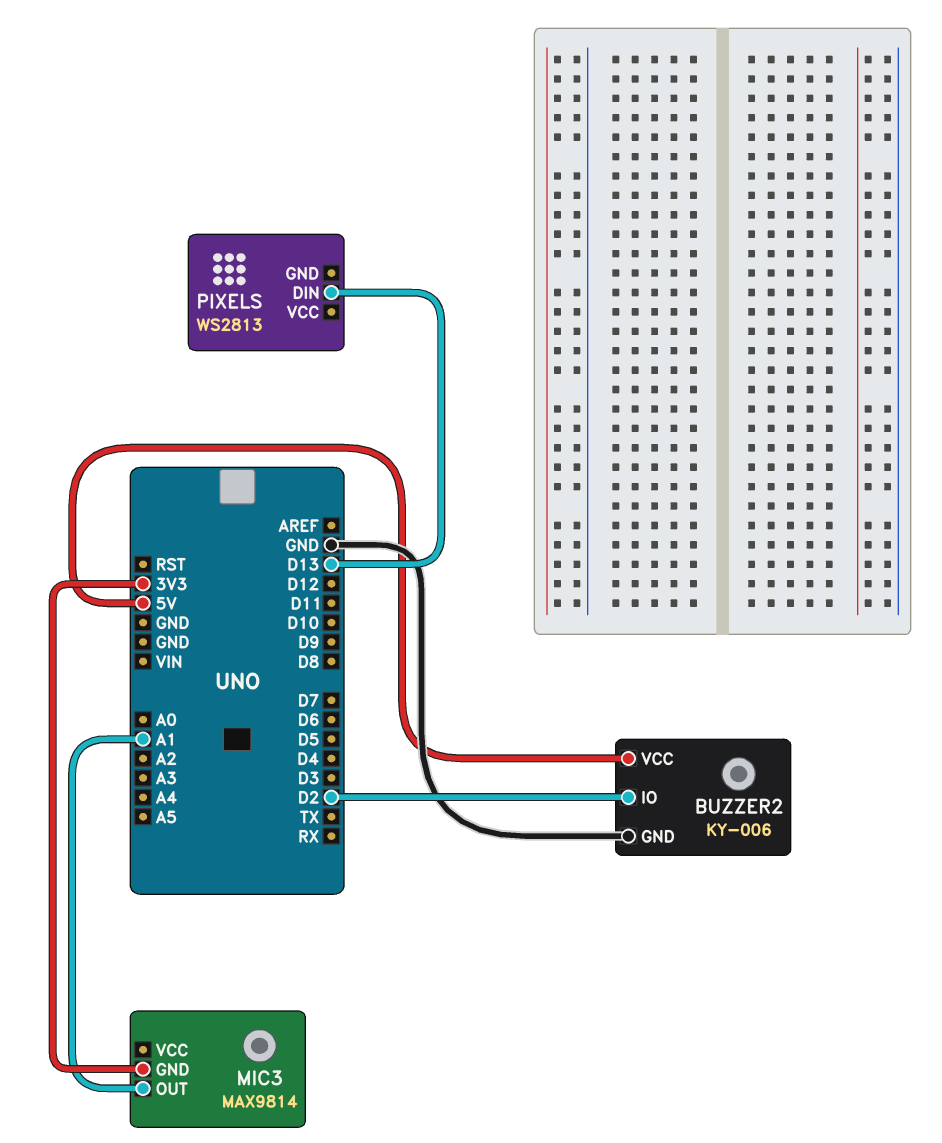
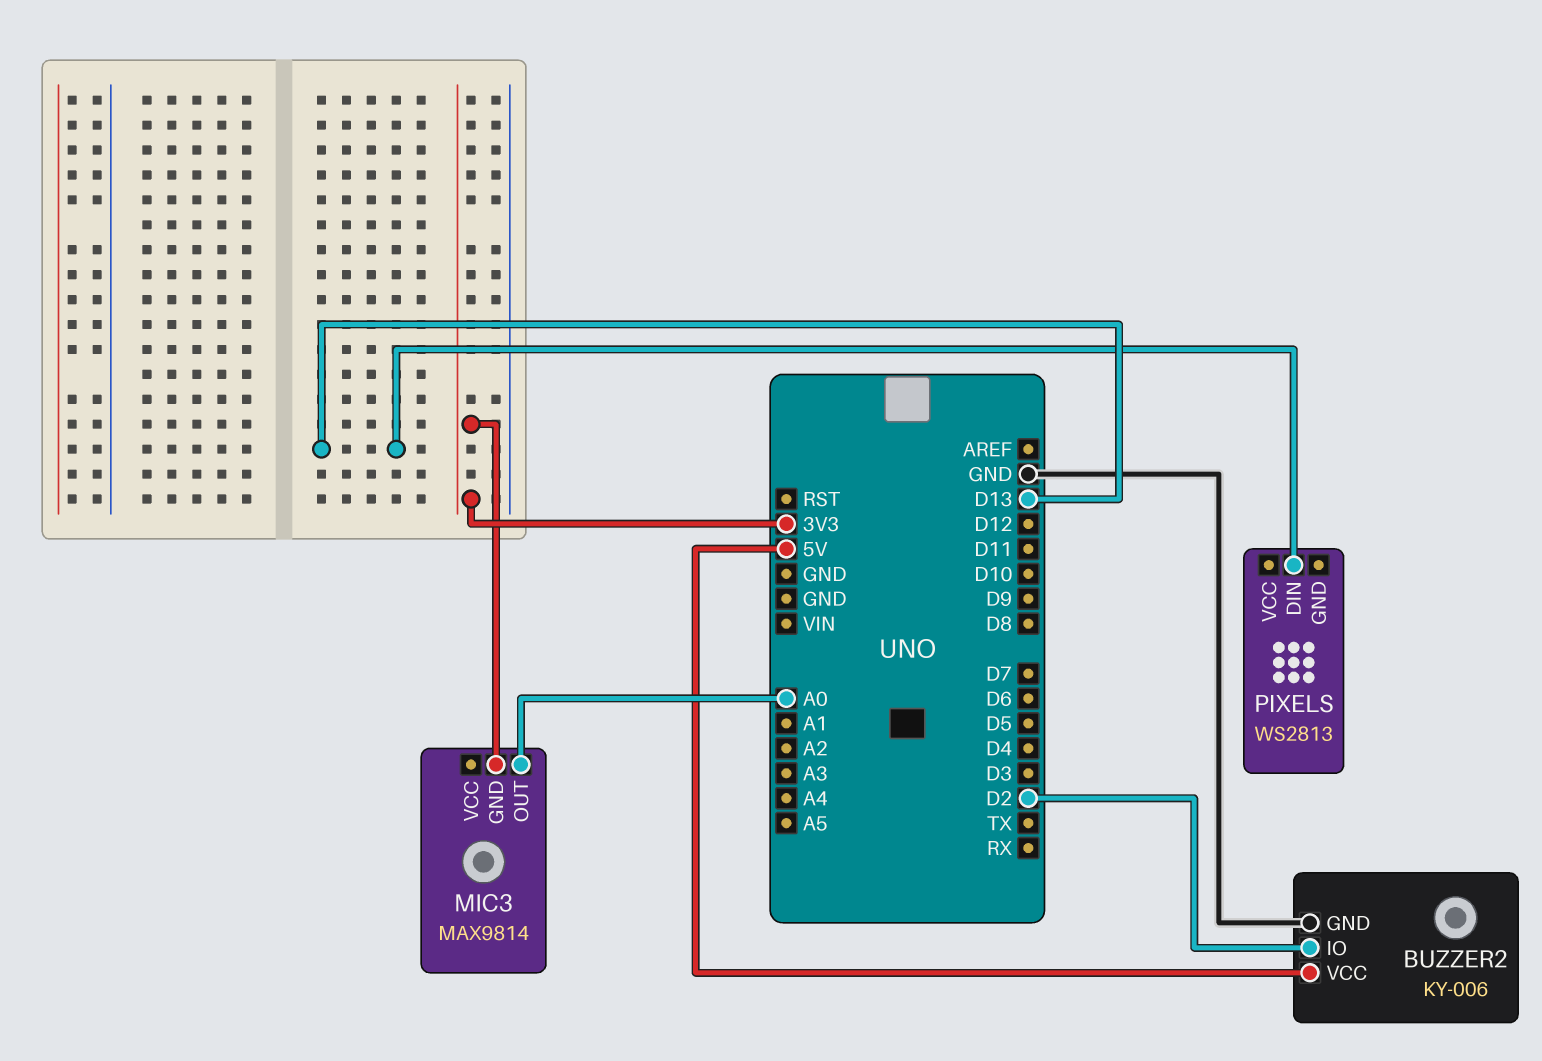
MIC3 pin OUT: A1 -> A0

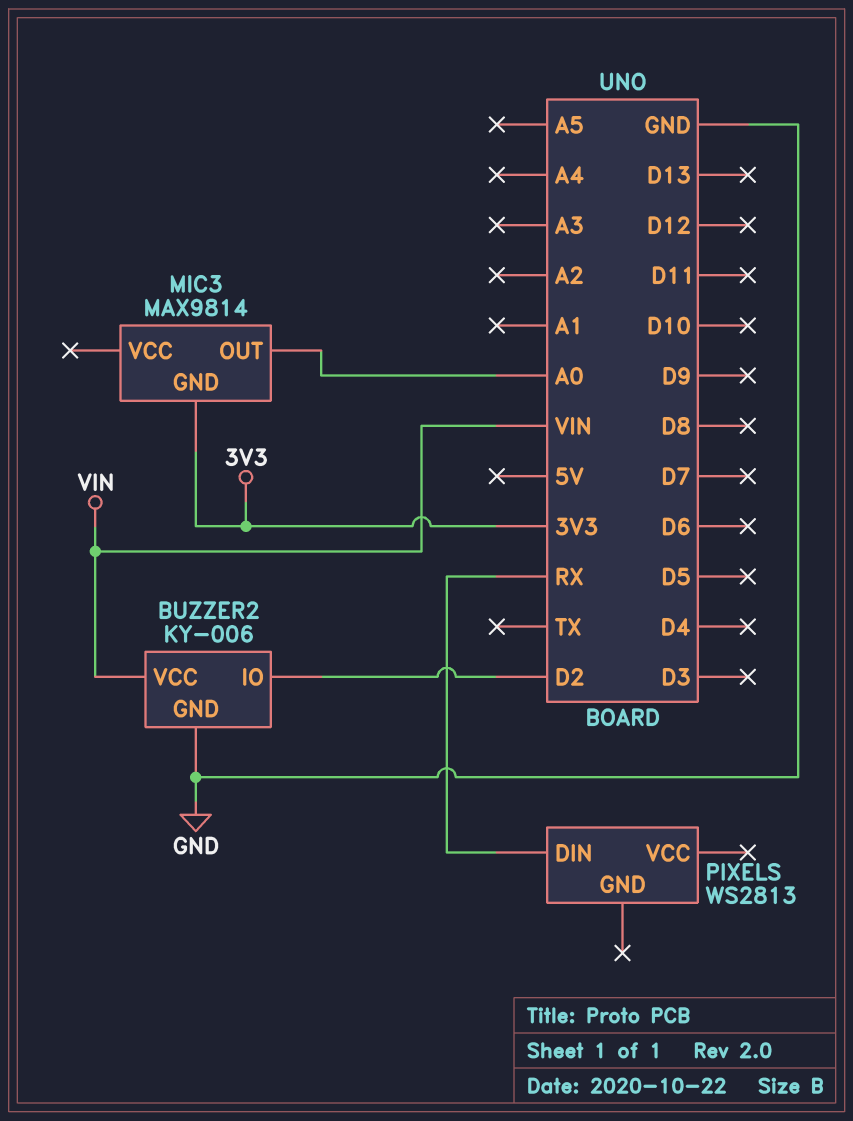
BUZZER2 pin VCC: 5V -> VIN
PIXELS pin DIN: D13 -> RX

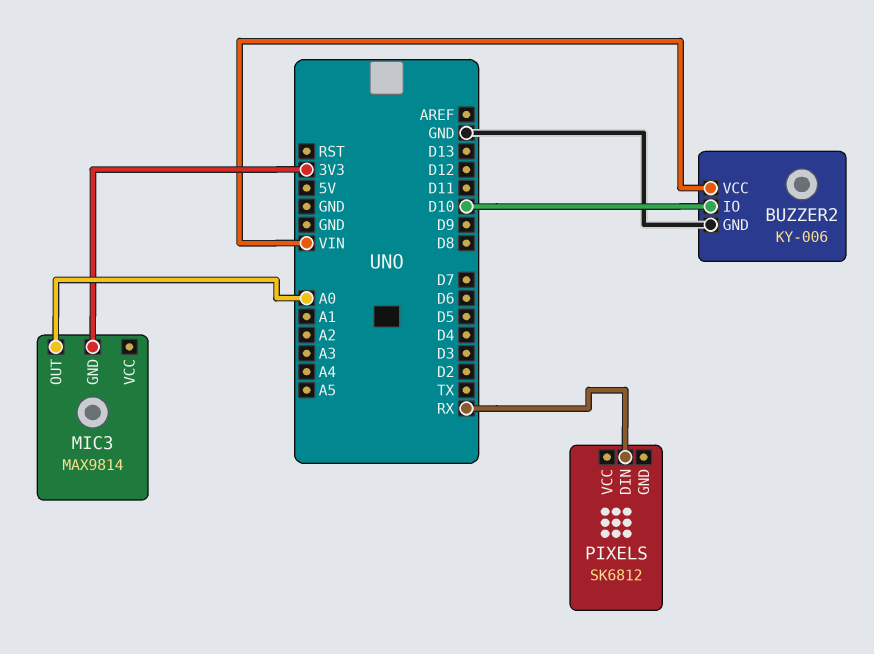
BUZZER2 pin IO: D2 -> D10
PIXELS: WS2813 -> SK6812

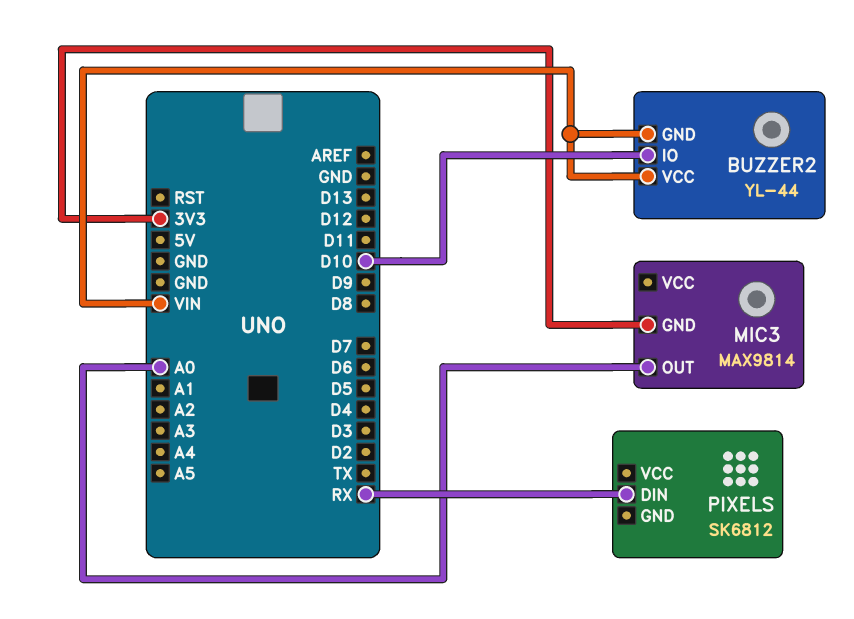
BUZZER2: KY-006 -> YL-44
BUZZER2 pin GND: GND -> VIN

